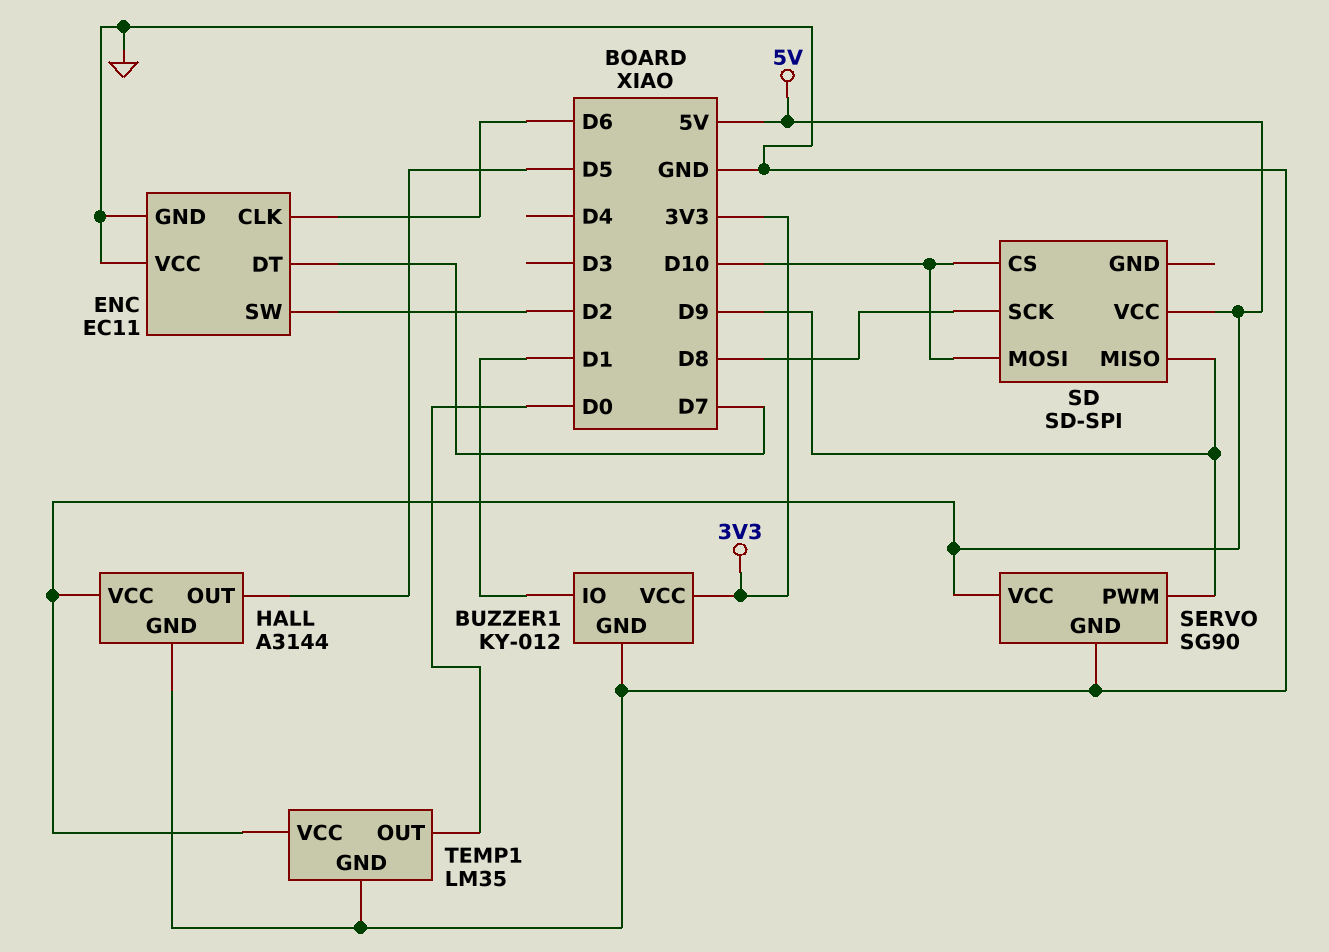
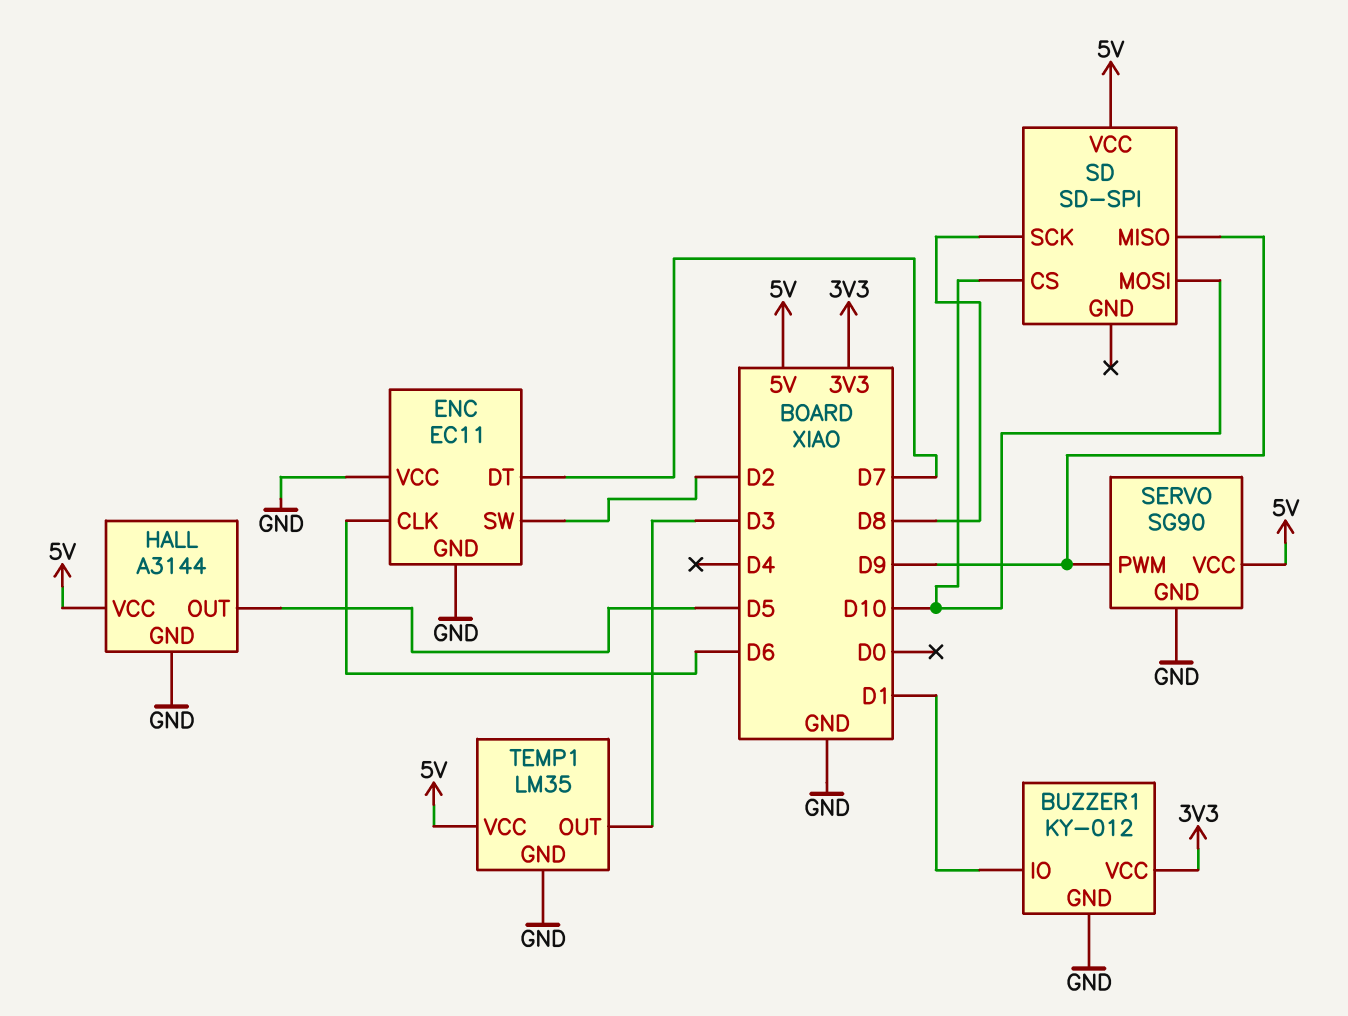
TEMP1 pin OUT: D0 -> D3

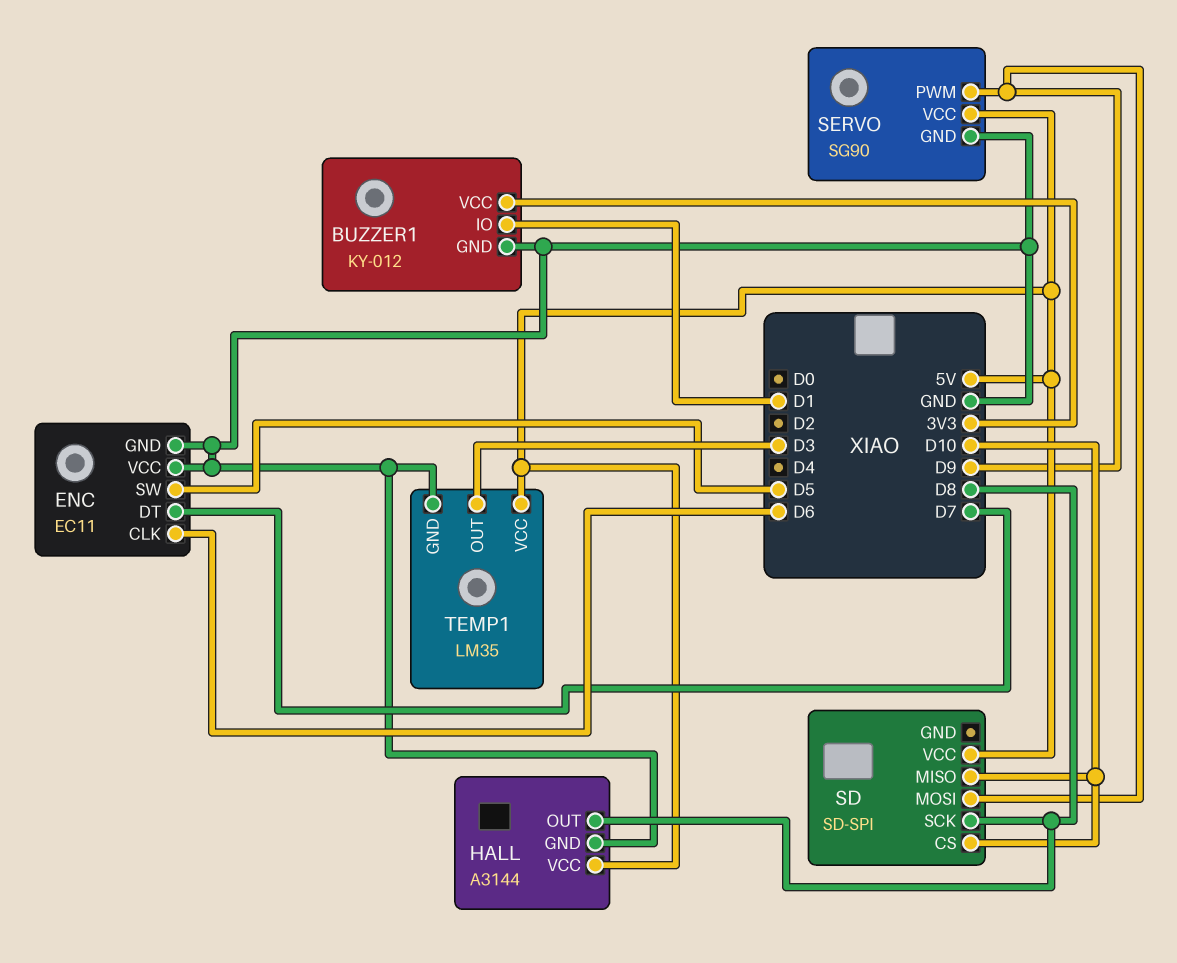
ENC pin SW: D2 -> D5
HALL pin OUT: D5 -> D8
SD pin MISO: D9 -> D10
SD pin MOSI: D10 -> D9

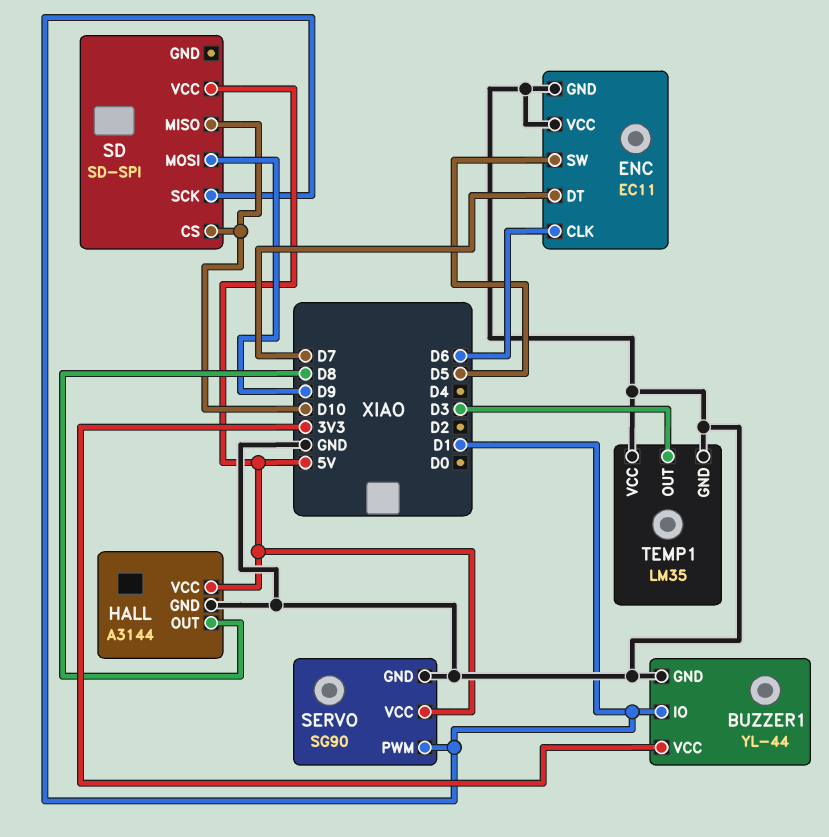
BUZZER1: KY-012 -> YL-44
SD pin SCK: D8 -> D1
SERVO pin PWM: D9 -> D1
TEMP1 pin VCC: 5V -> GND

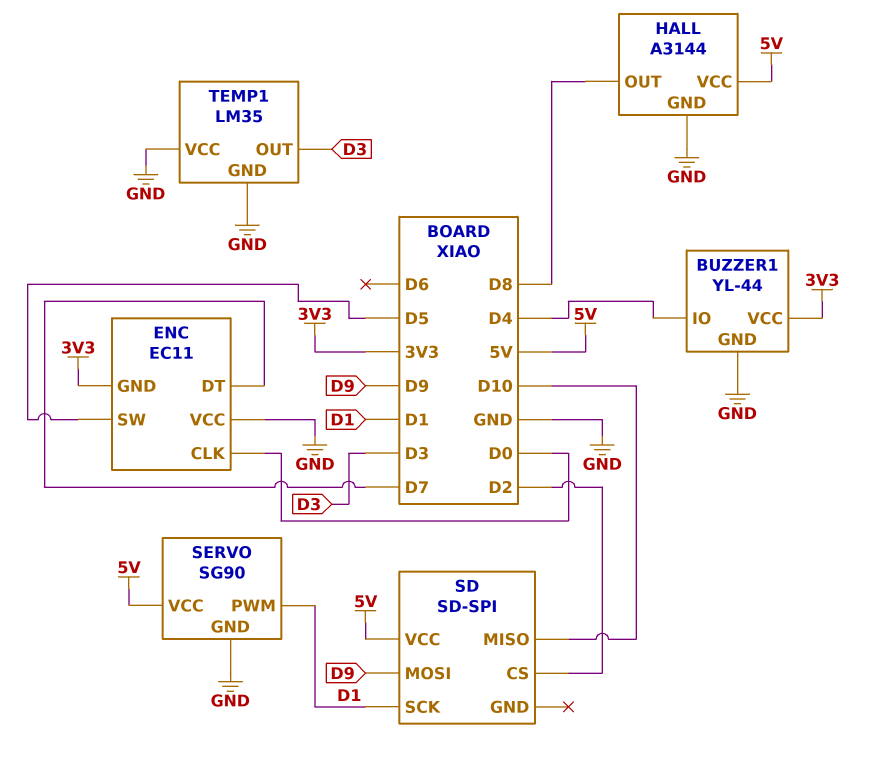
BUZZER1 pin IO: D1 -> D4
ENC pin CLK: D6 -> D0
ENC pin GND: GND -> 3V3
SD pin CS: D10 -> D2

